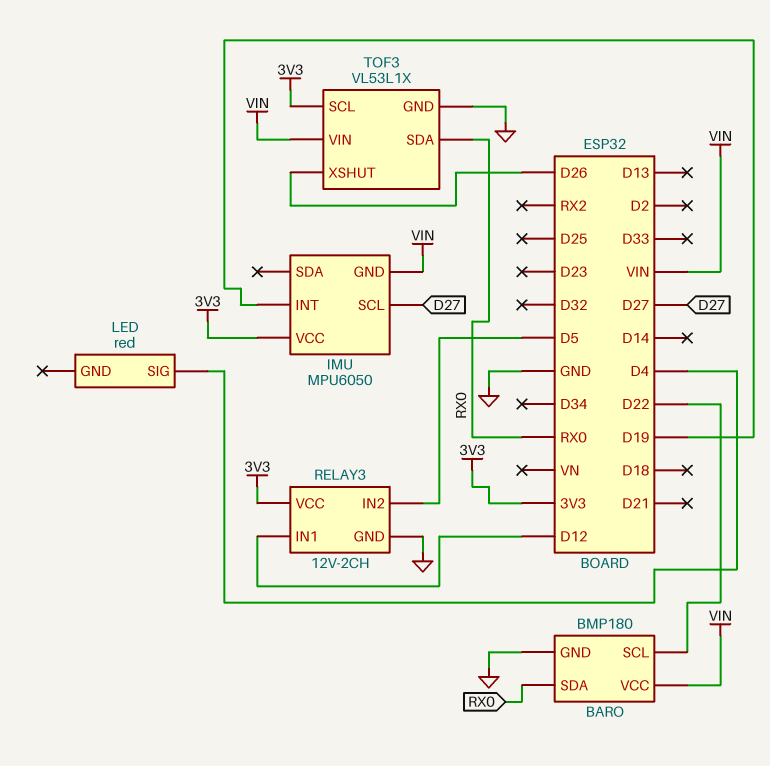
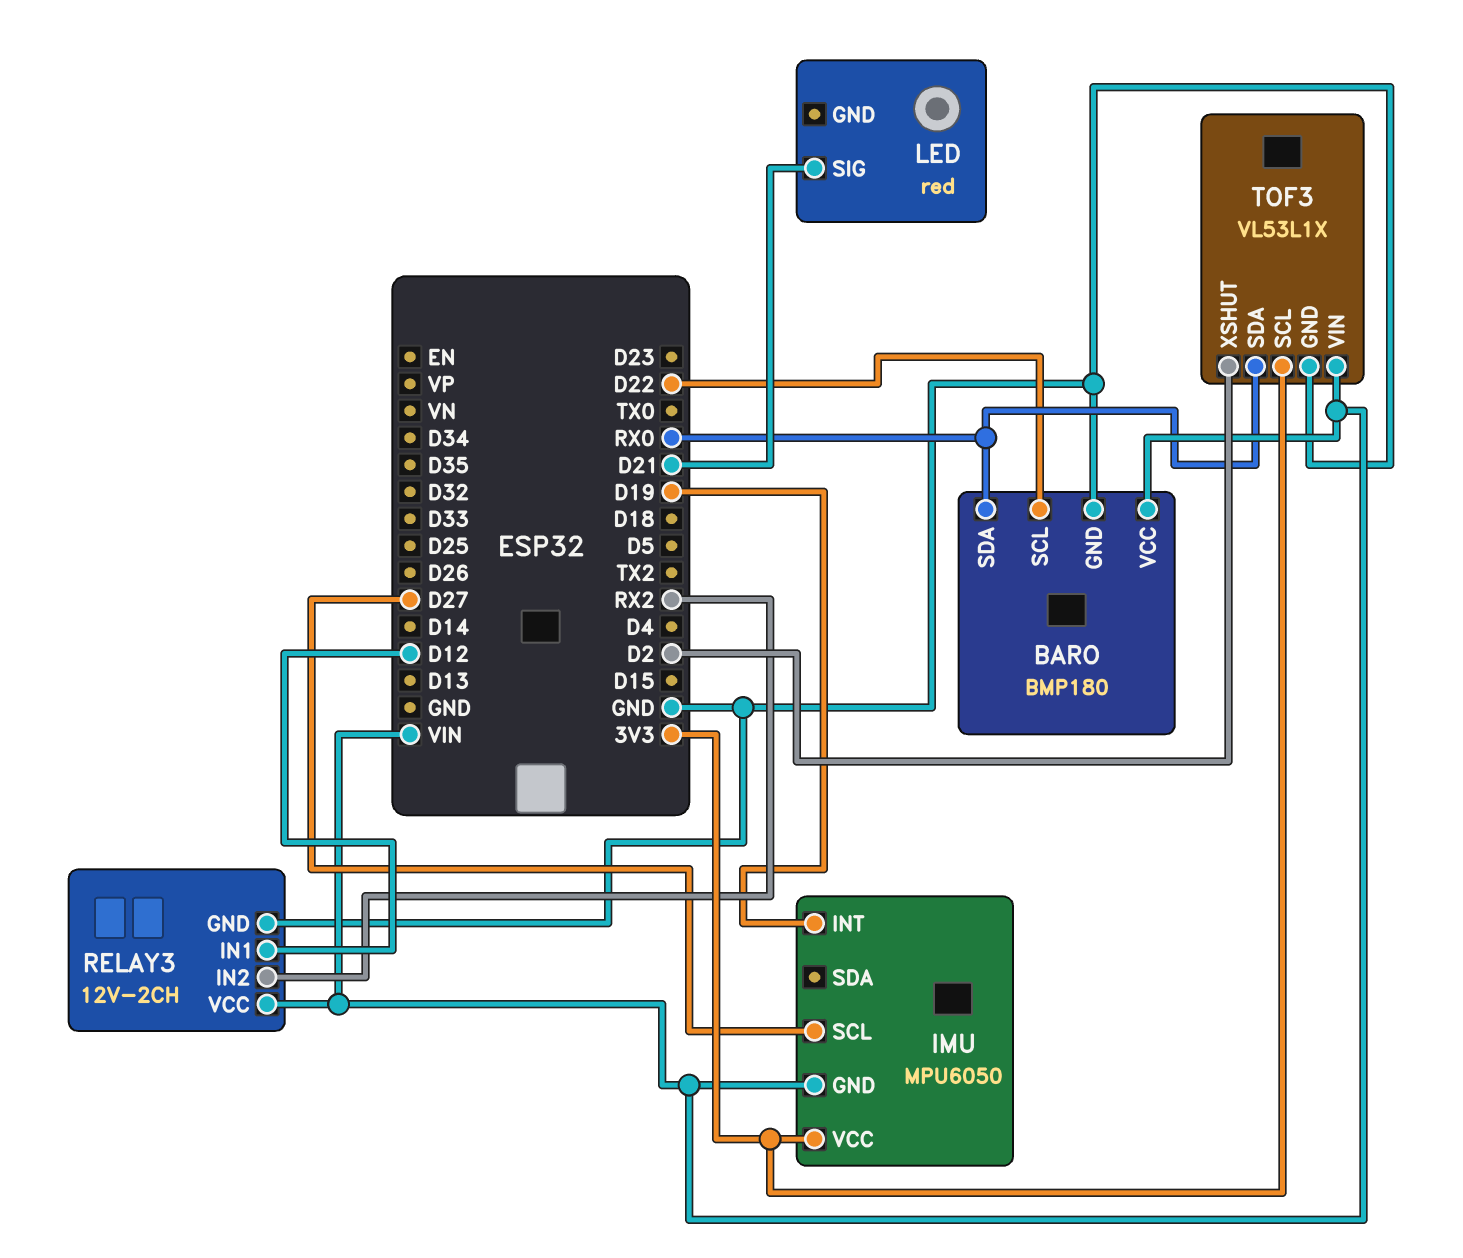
LED pin SIG: D4 -> D21
RELAY3 pin IN2: D5 -> RX2
RELAY3 pin VCC: 3V3 -> VIN
TOF3 pin XSHUT: D26 -> D2

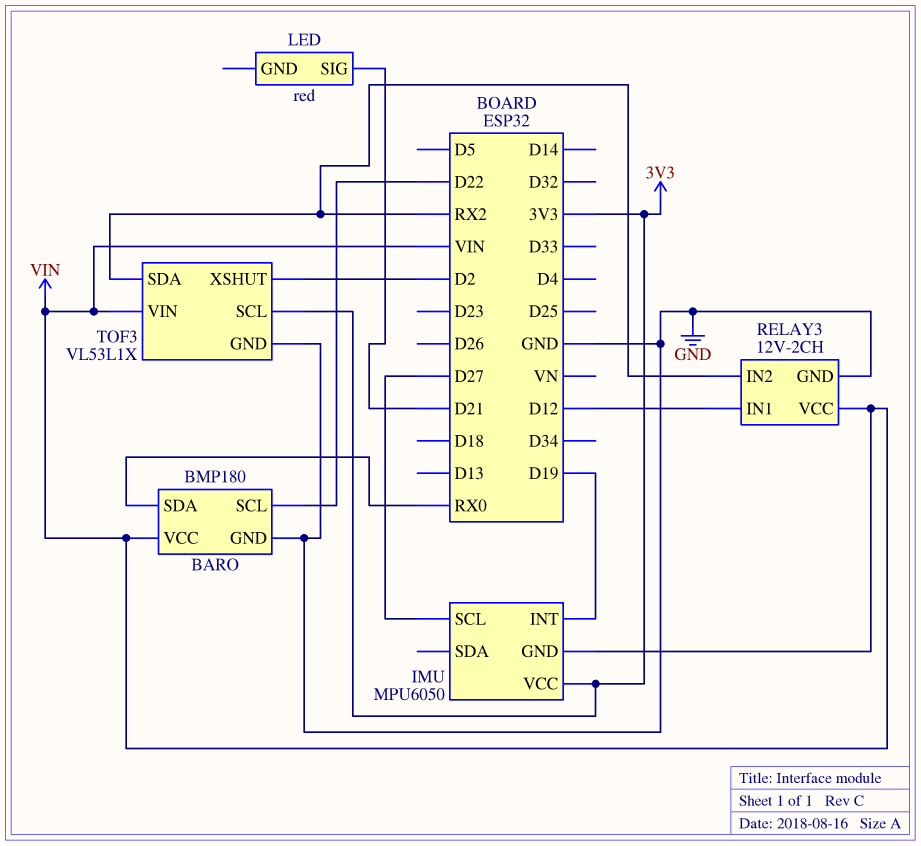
TOF3 pin SDA: RX0 -> RX2

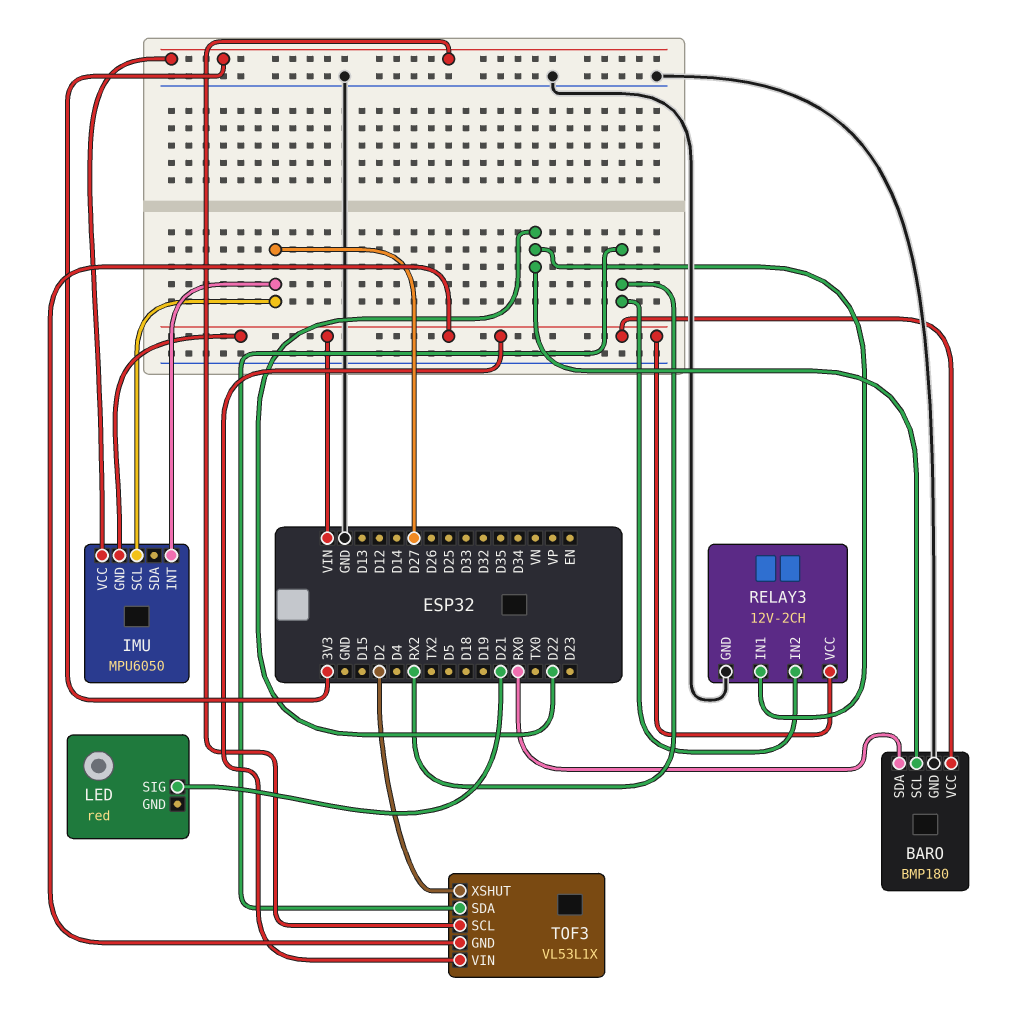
IMU pin INT: D19 -> D27
RELAY3 pin IN1: D12 -> D22
TOF3 pin GND: GND -> VIN

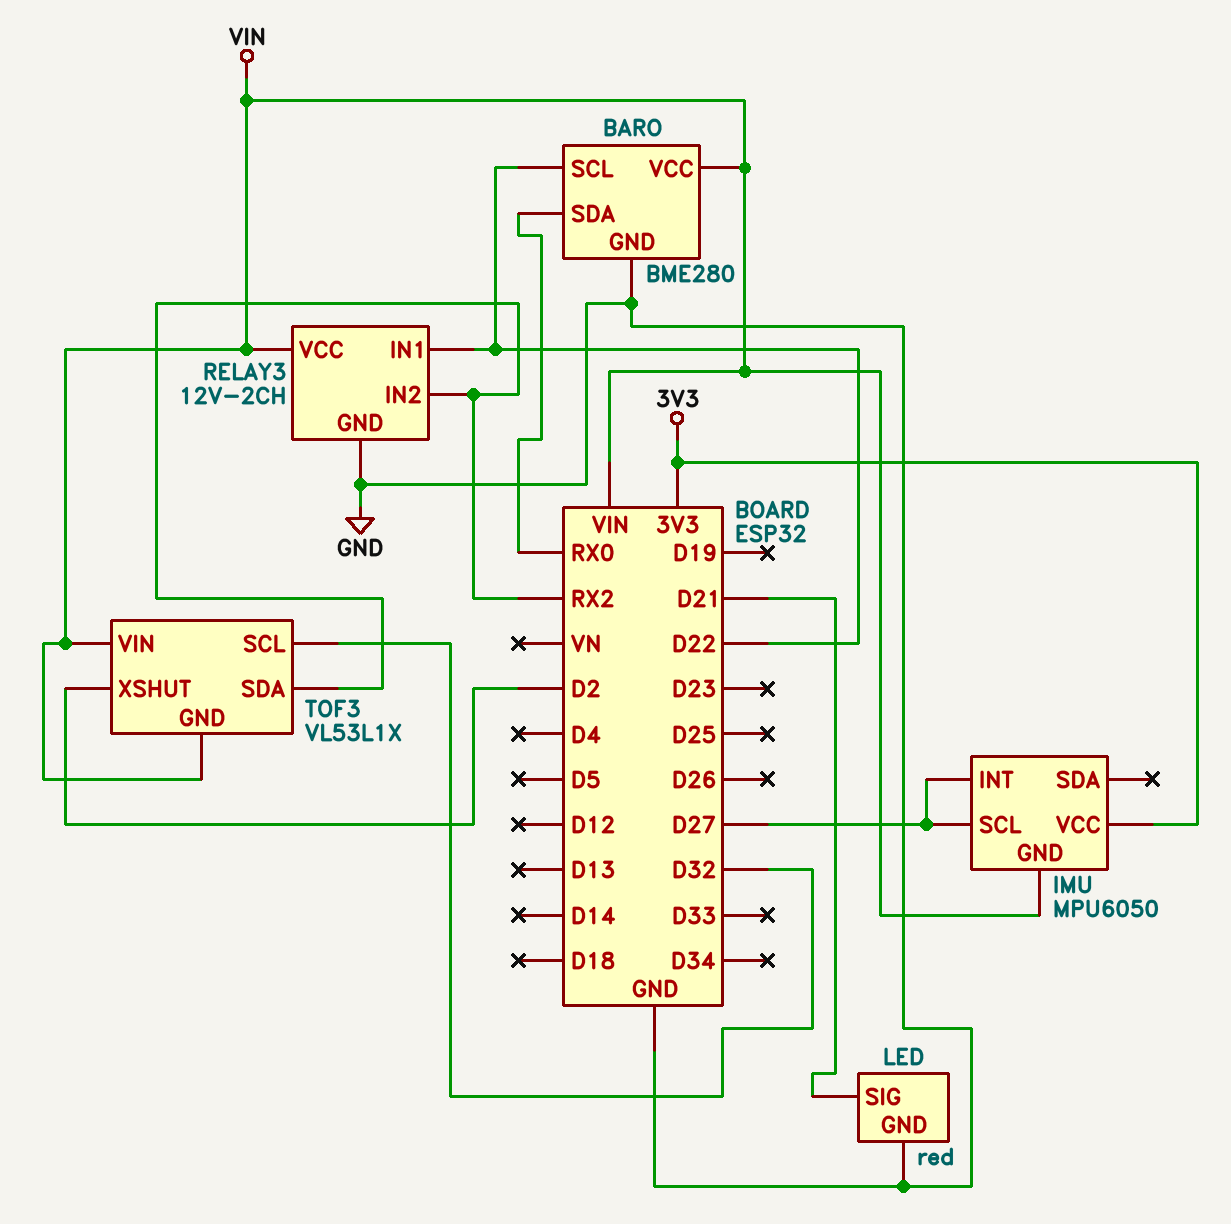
BARO: BMP180 -> BME280
LED pin GND: none -> GND
TOF3 pin SCL: 3V3 -> D32

